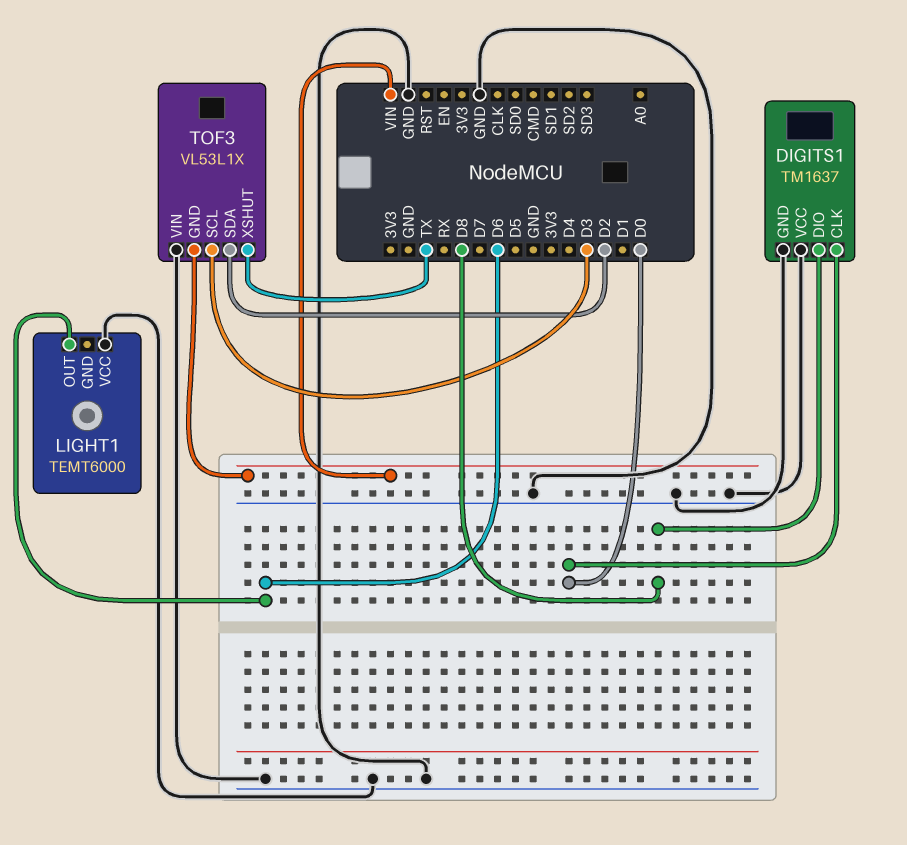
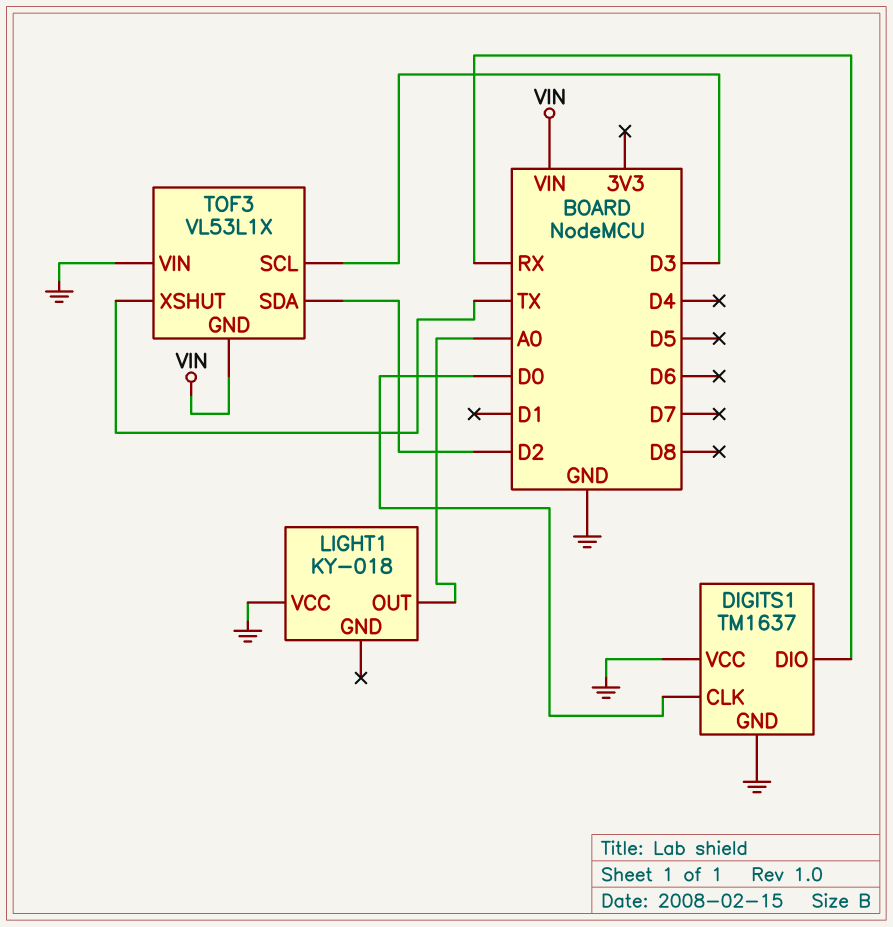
DIGITS1 pin DIO: D8 -> RX
LIGHT1: TEMT6000 -> KY-018
LIGHT1 pin OUT: D6 -> A0

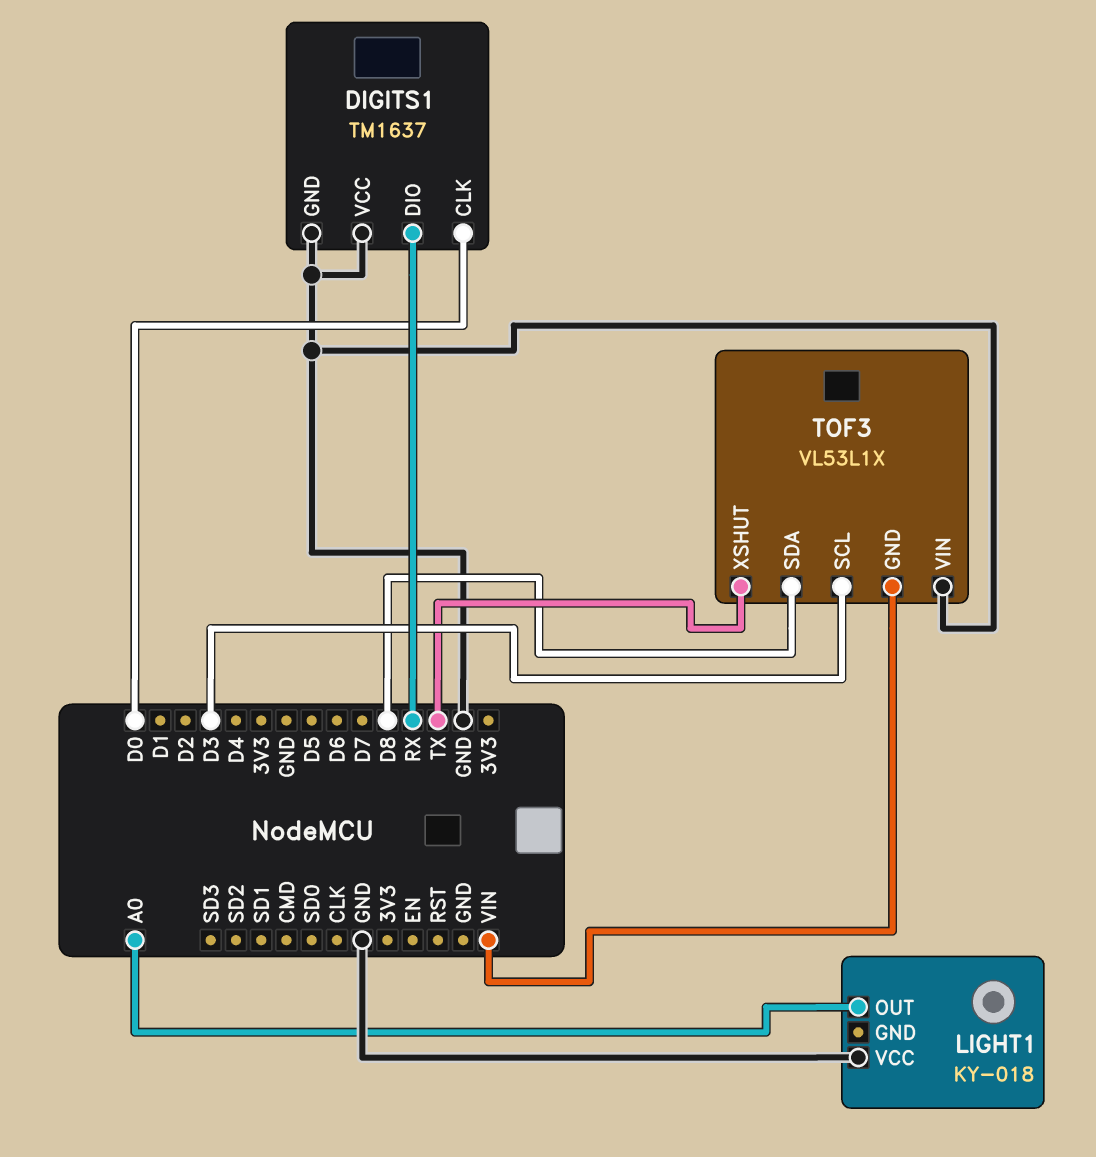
TOF3 pin SDA: D2 -> D8

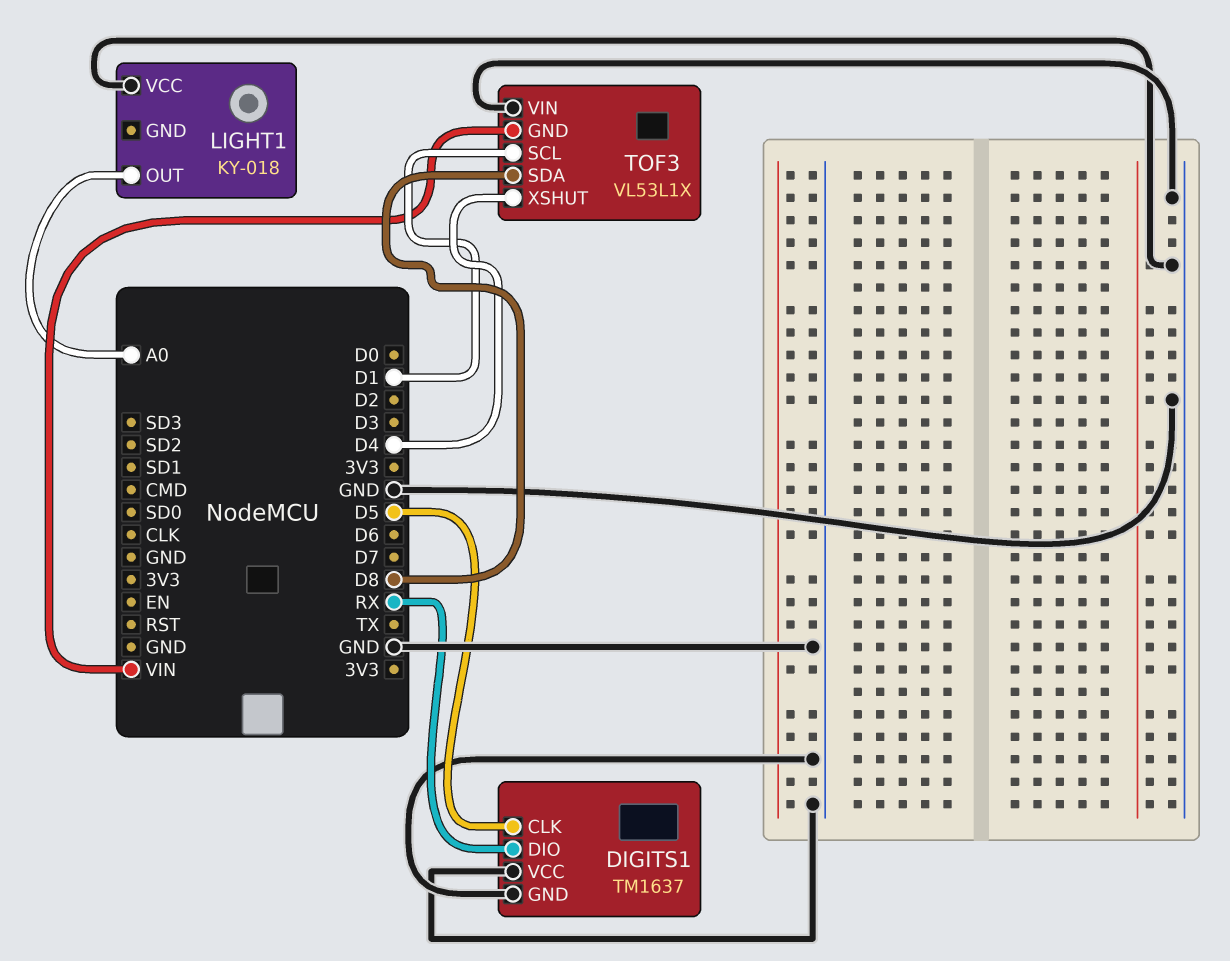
DIGITS1 pin CLK: D0 -> D5
TOF3 pin SCL: D3 -> D1
TOF3 pin XSHUT: TX -> D4

